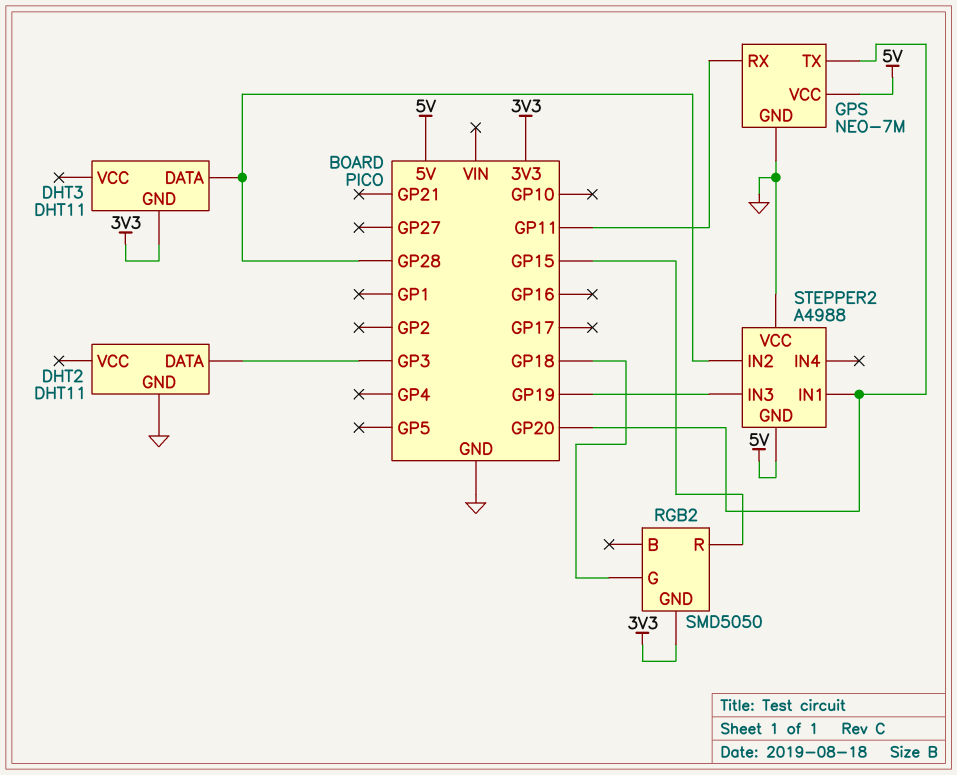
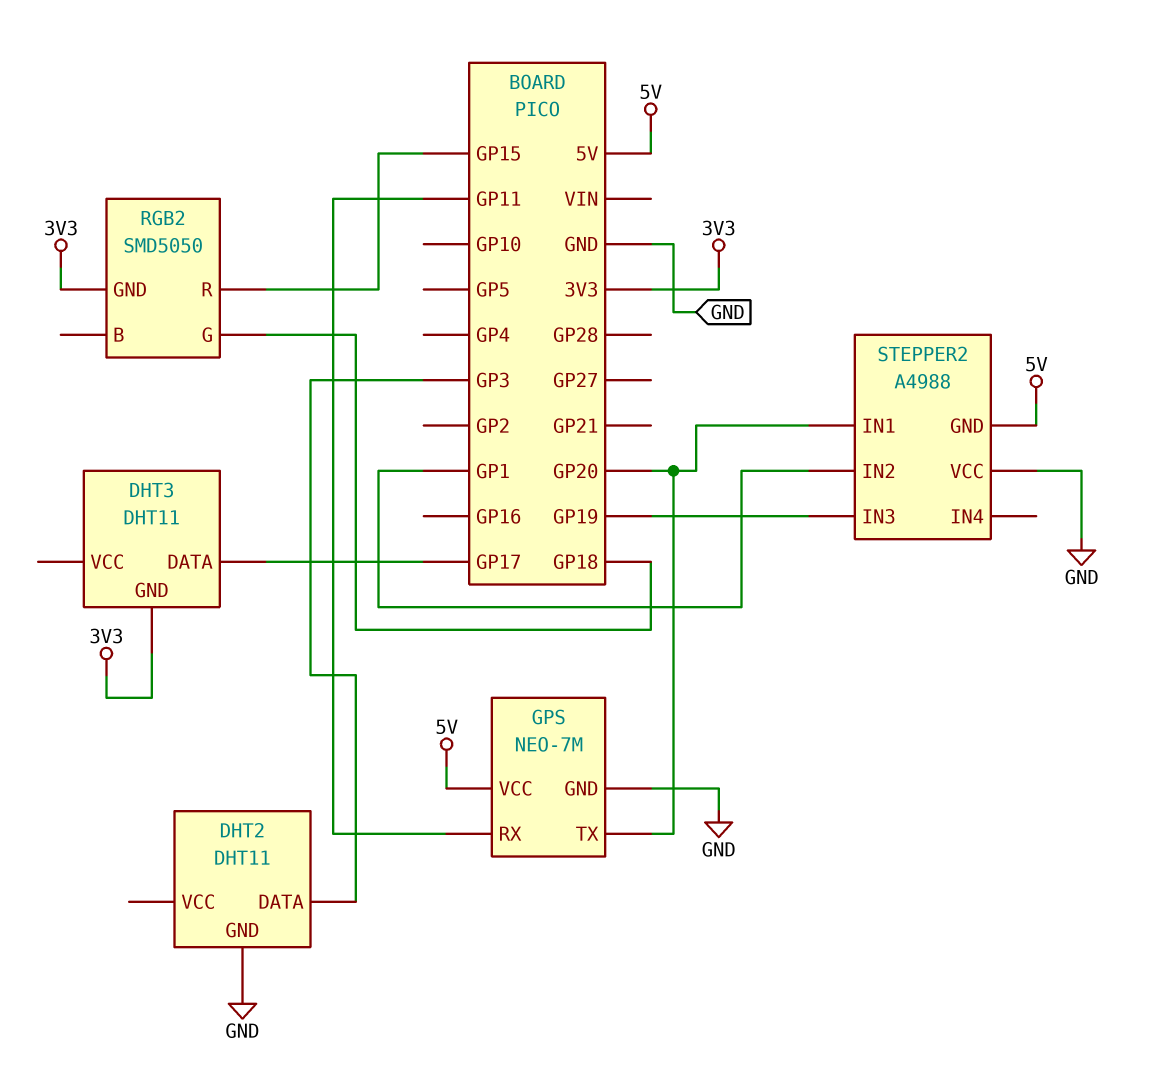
DHT3 pin DATA: GP28 -> GP17
STEPPER2 pin IN2: GP28 -> GP1

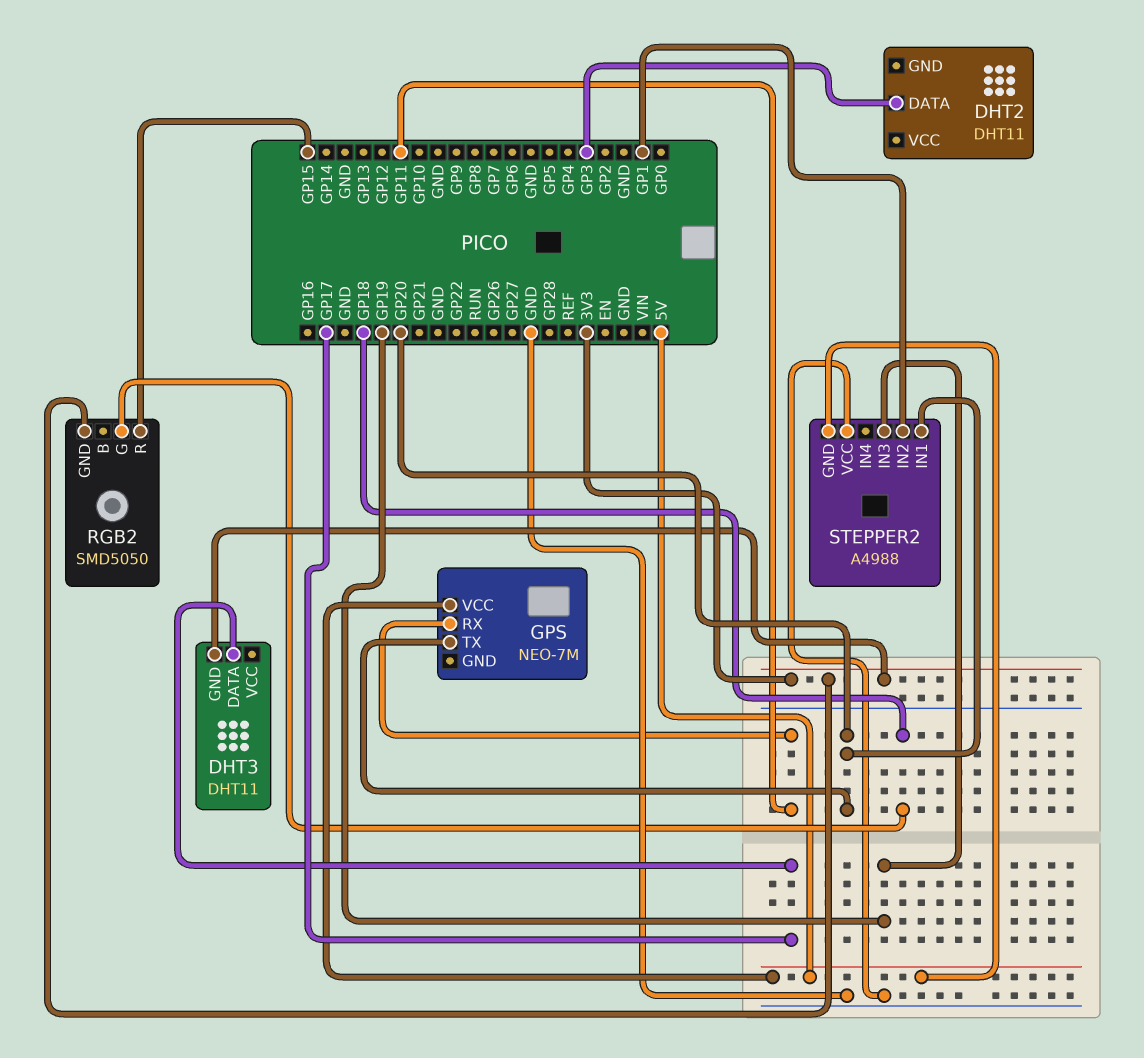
DHT2 pin GND: GND -> none
GPS pin GND: GND -> none

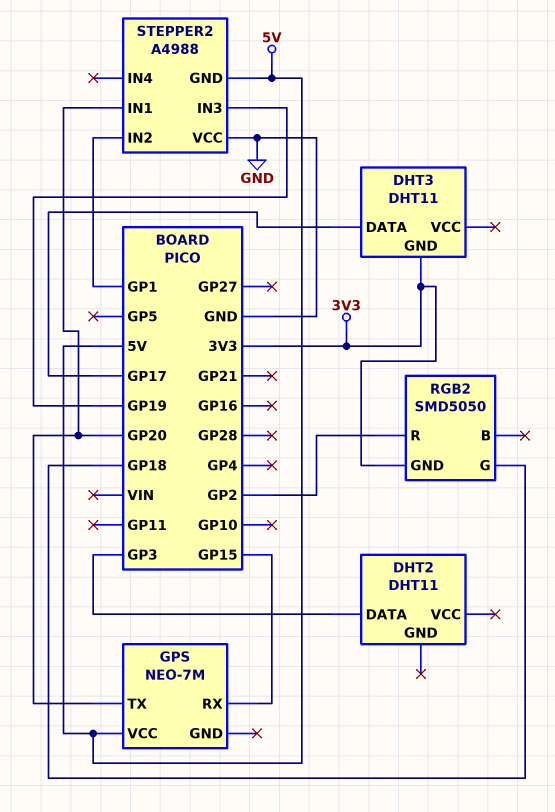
GPS pin RX: GP11 -> GP15
RGB2 pin R: GP15 -> GP2

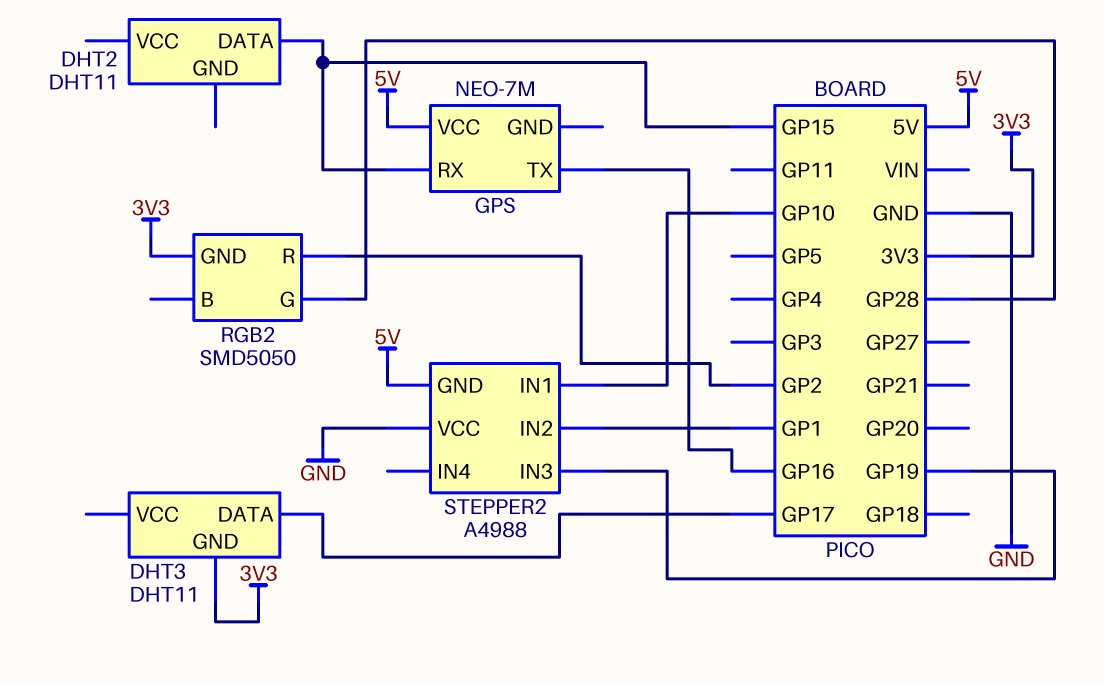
DHT2 pin DATA: GP3 -> GP15
GPS pin TX: GP20 -> GP16
RGB2 pin G: GP18 -> GP28
STEPPER2 pin IN1: GP20 -> GP10

